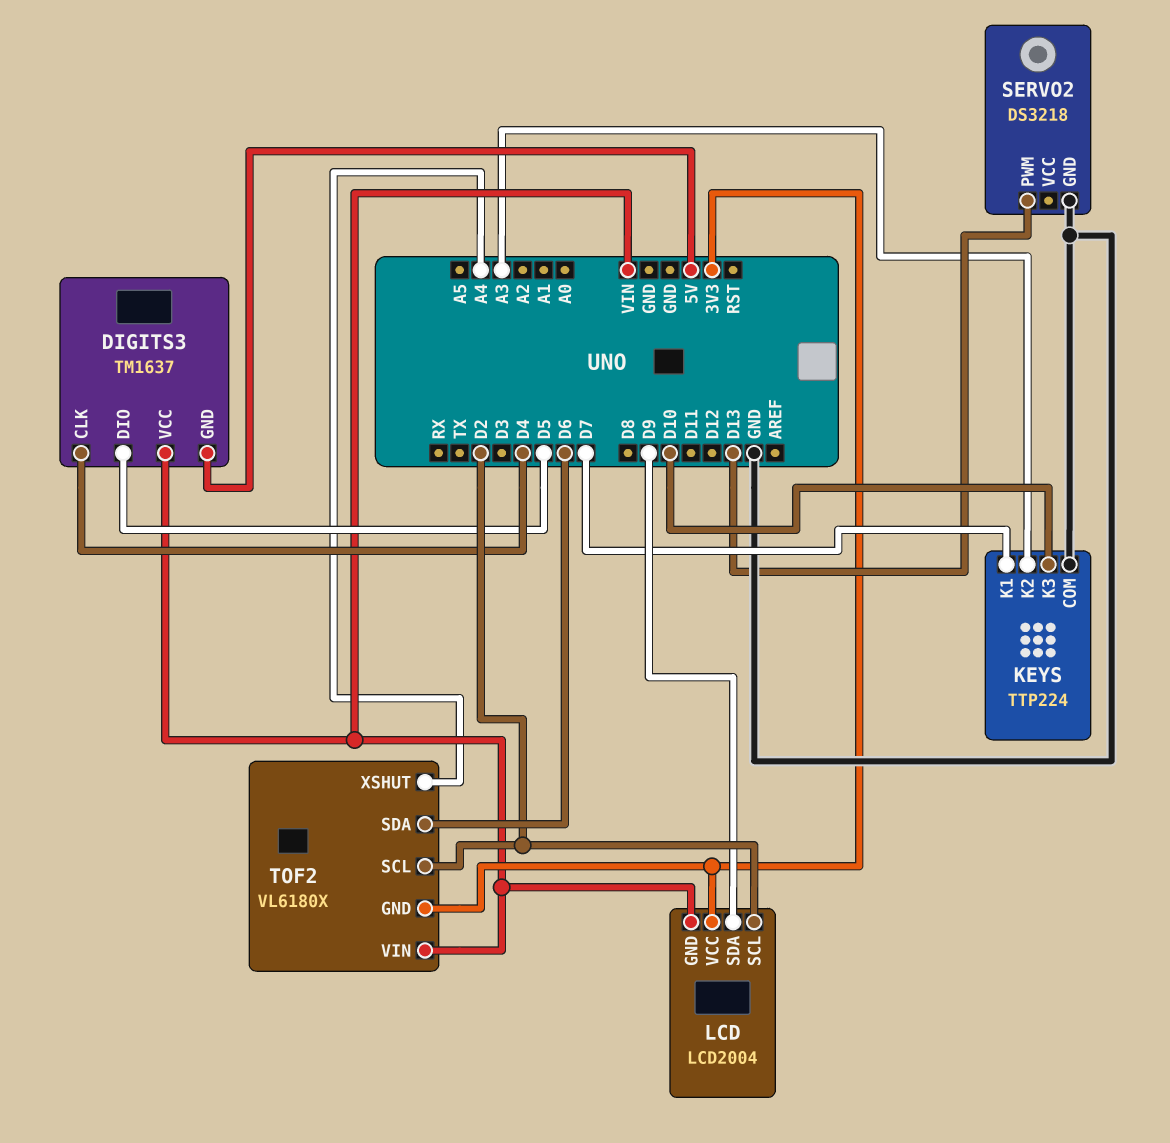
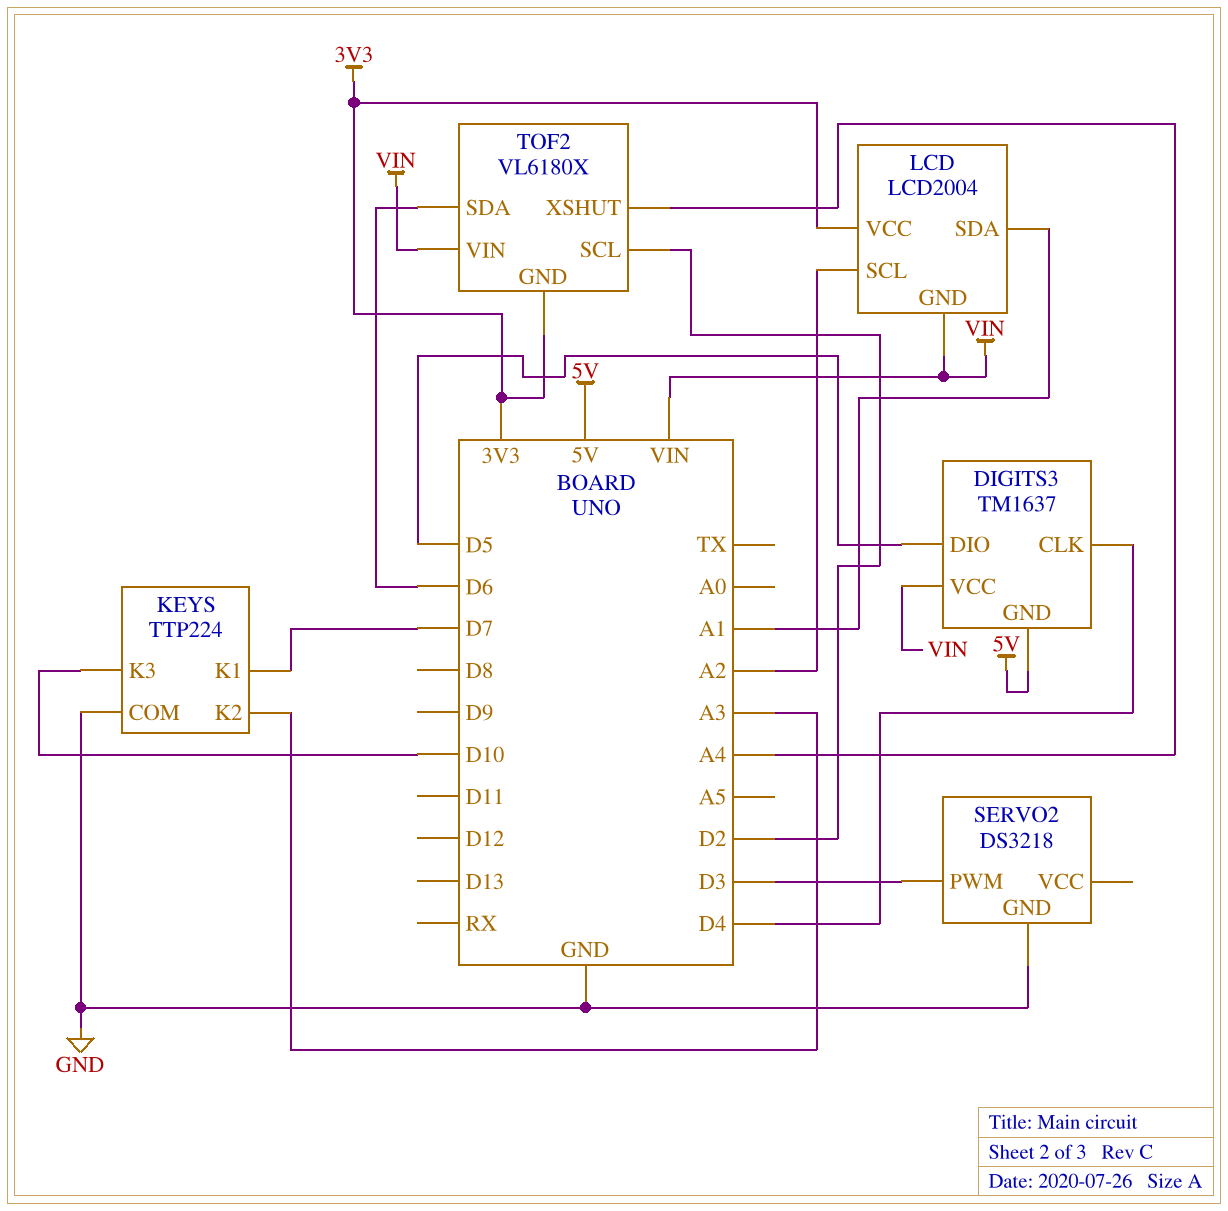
LCD pin SCL: D2 -> A2
LCD pin SDA: D9 -> A1
SERVO2 pin PWM: D13 -> D3

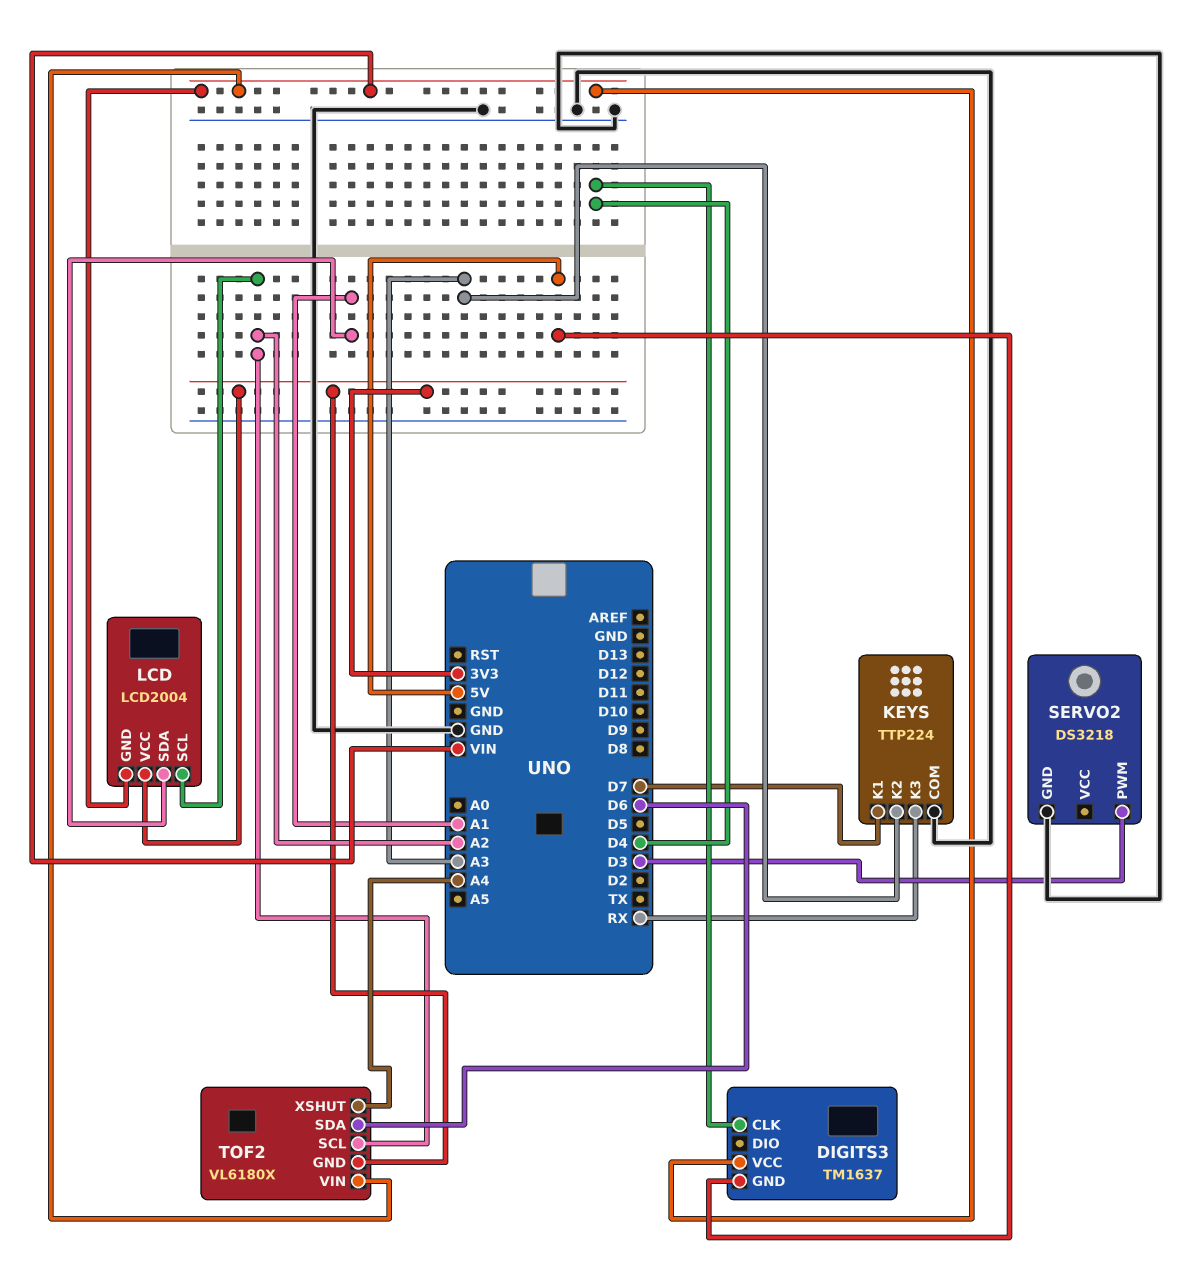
DIGITS3 pin DIO: D5 -> none
KEYS pin K3: D10 -> RX
TOF2 pin SCL: D2 -> A2

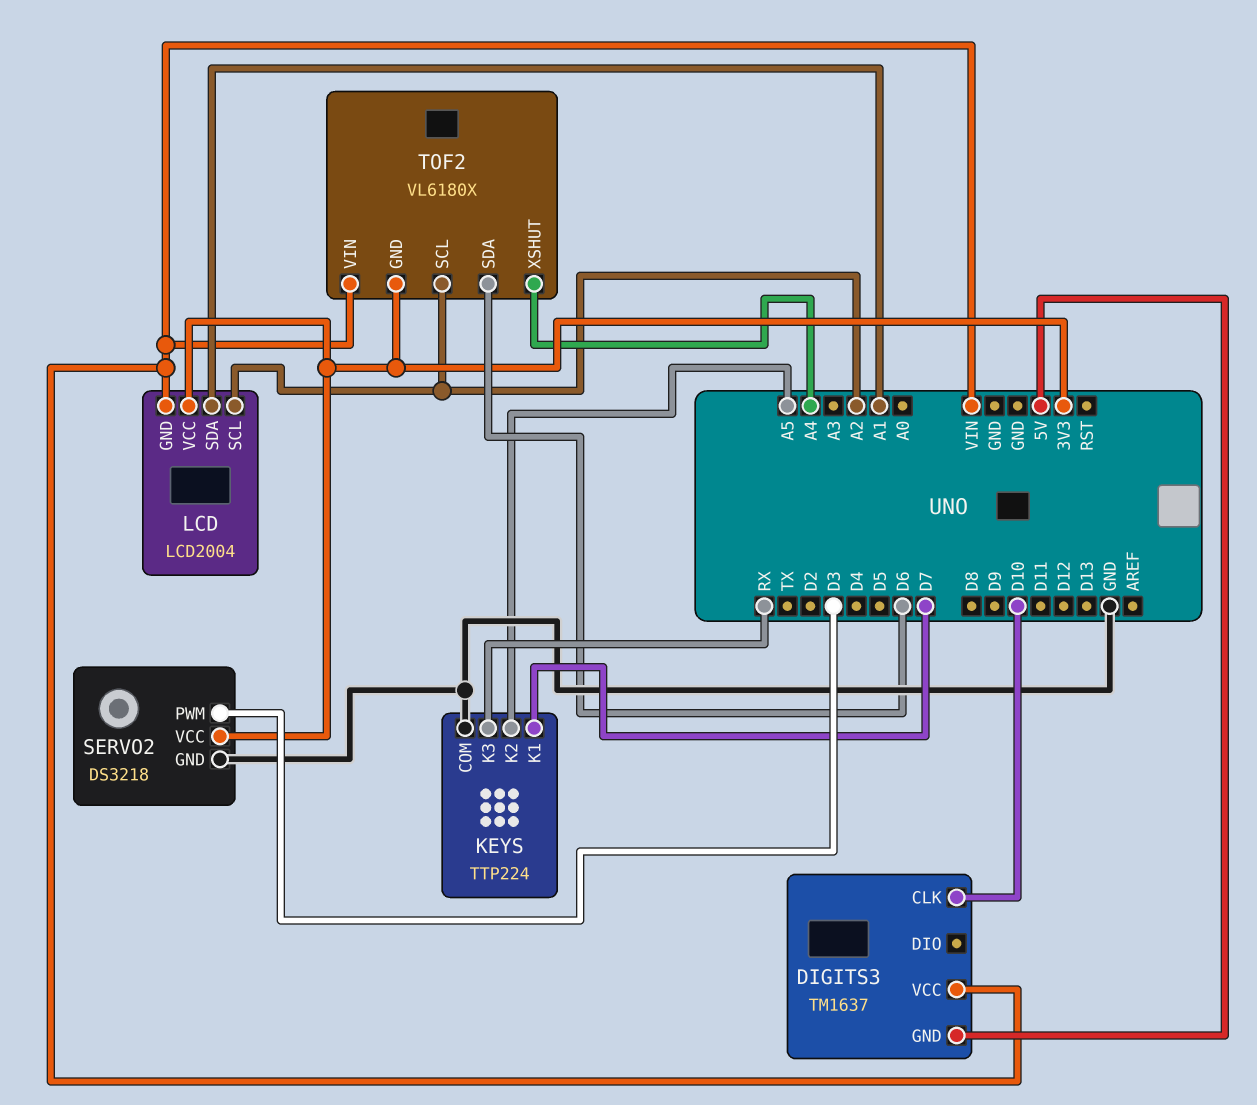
DIGITS3 pin CLK: D4 -> D10
KEYS pin K2: A3 -> A5
SERVO2 pin VCC: none -> 3V3

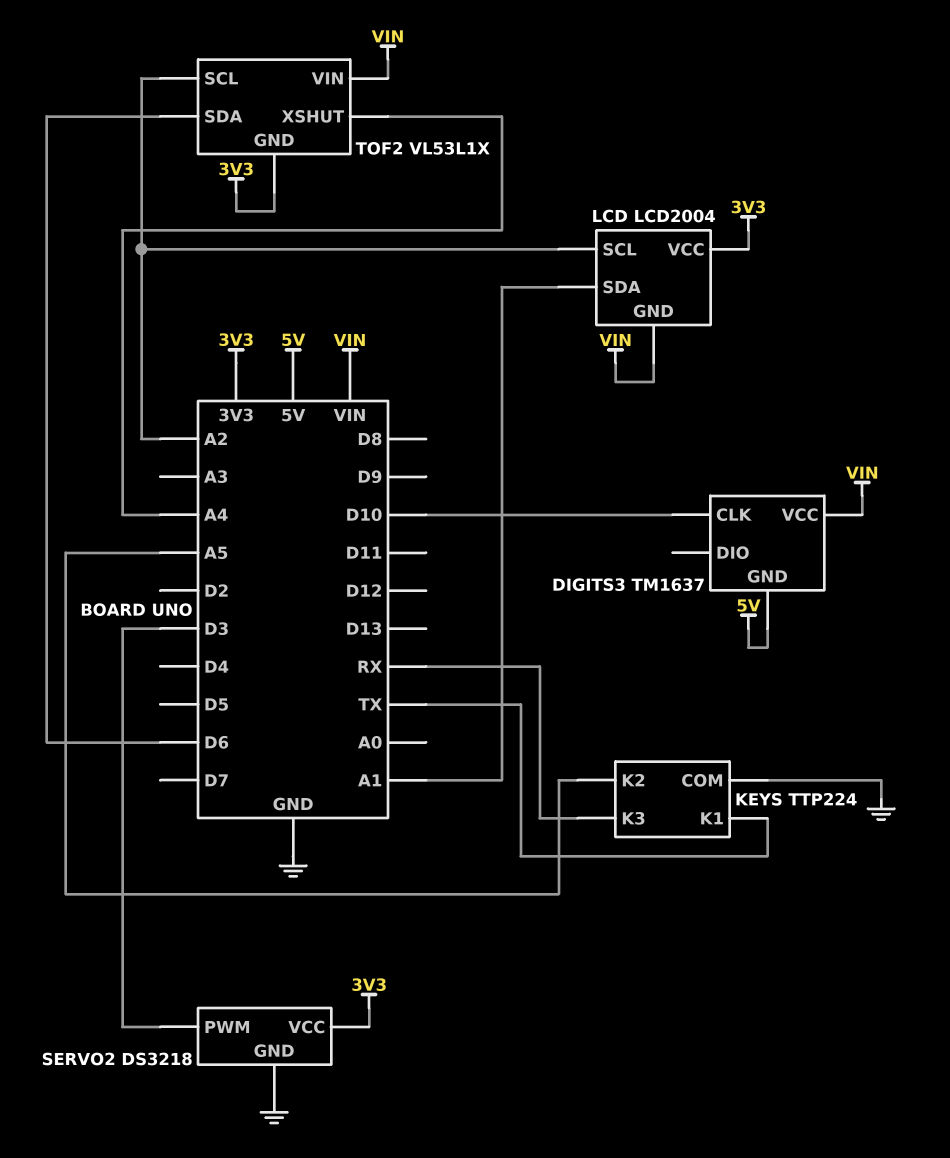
KEYS pin K1: D7 -> TX
TOF2: VL6180X -> VL53L1X

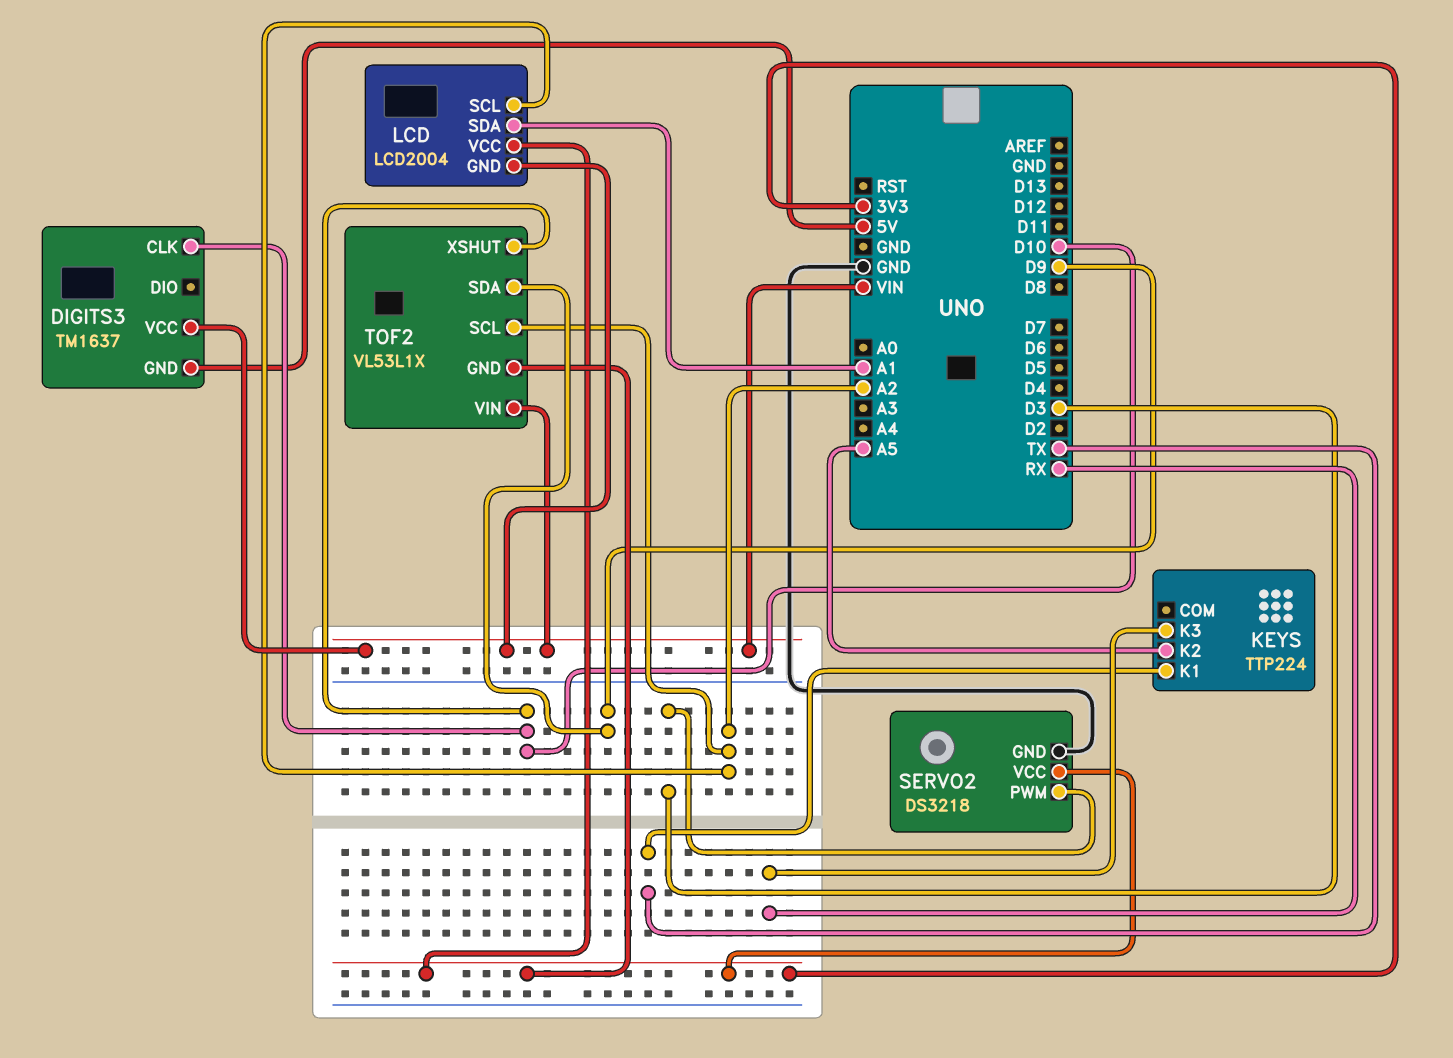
KEYS pin COM: GND -> none
TOF2 pin SDA: D6 -> D9
TOF2 pin XSHUT: A4 -> D10

